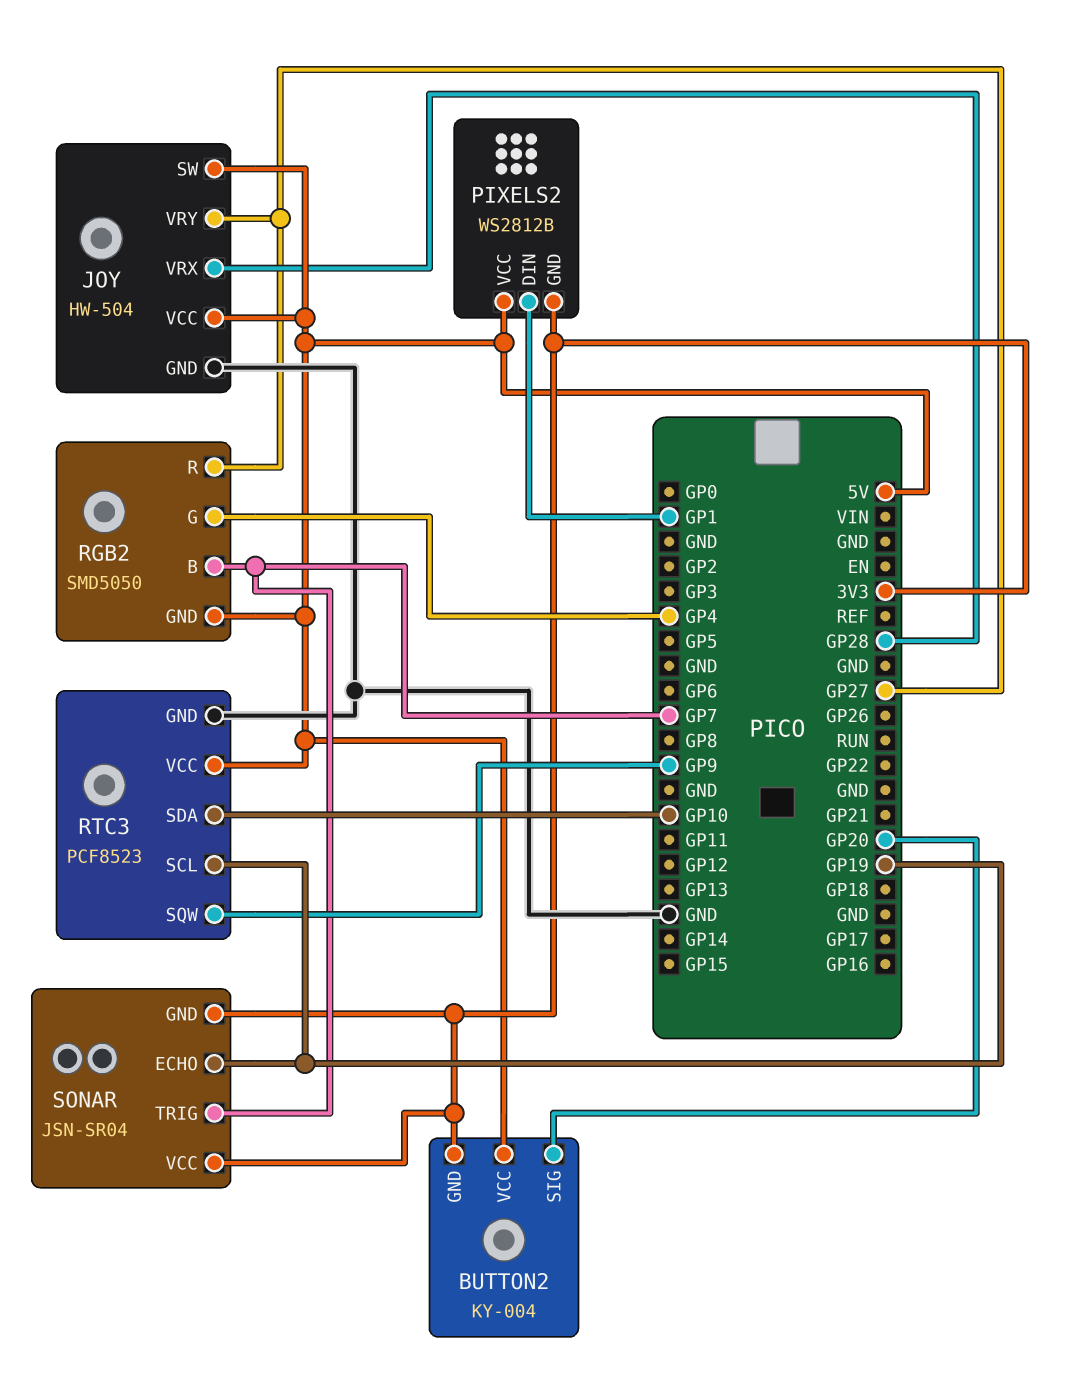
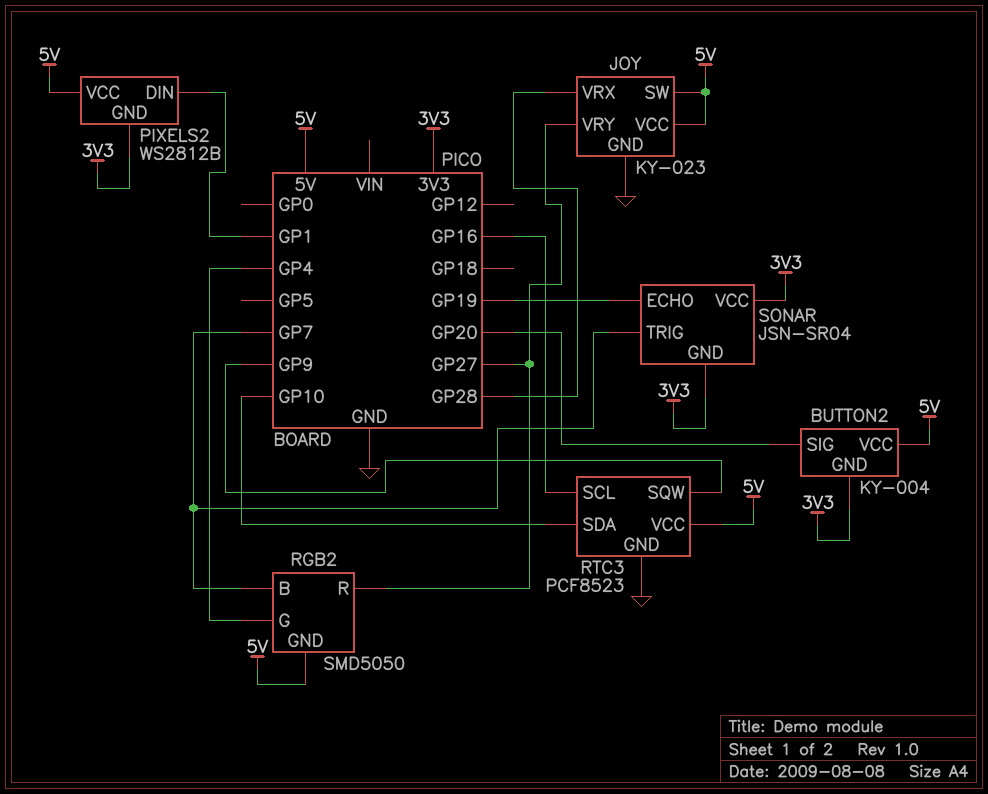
JOY: HW-504 -> KY-023
RTC3 pin SCL: GP19 -> GP16

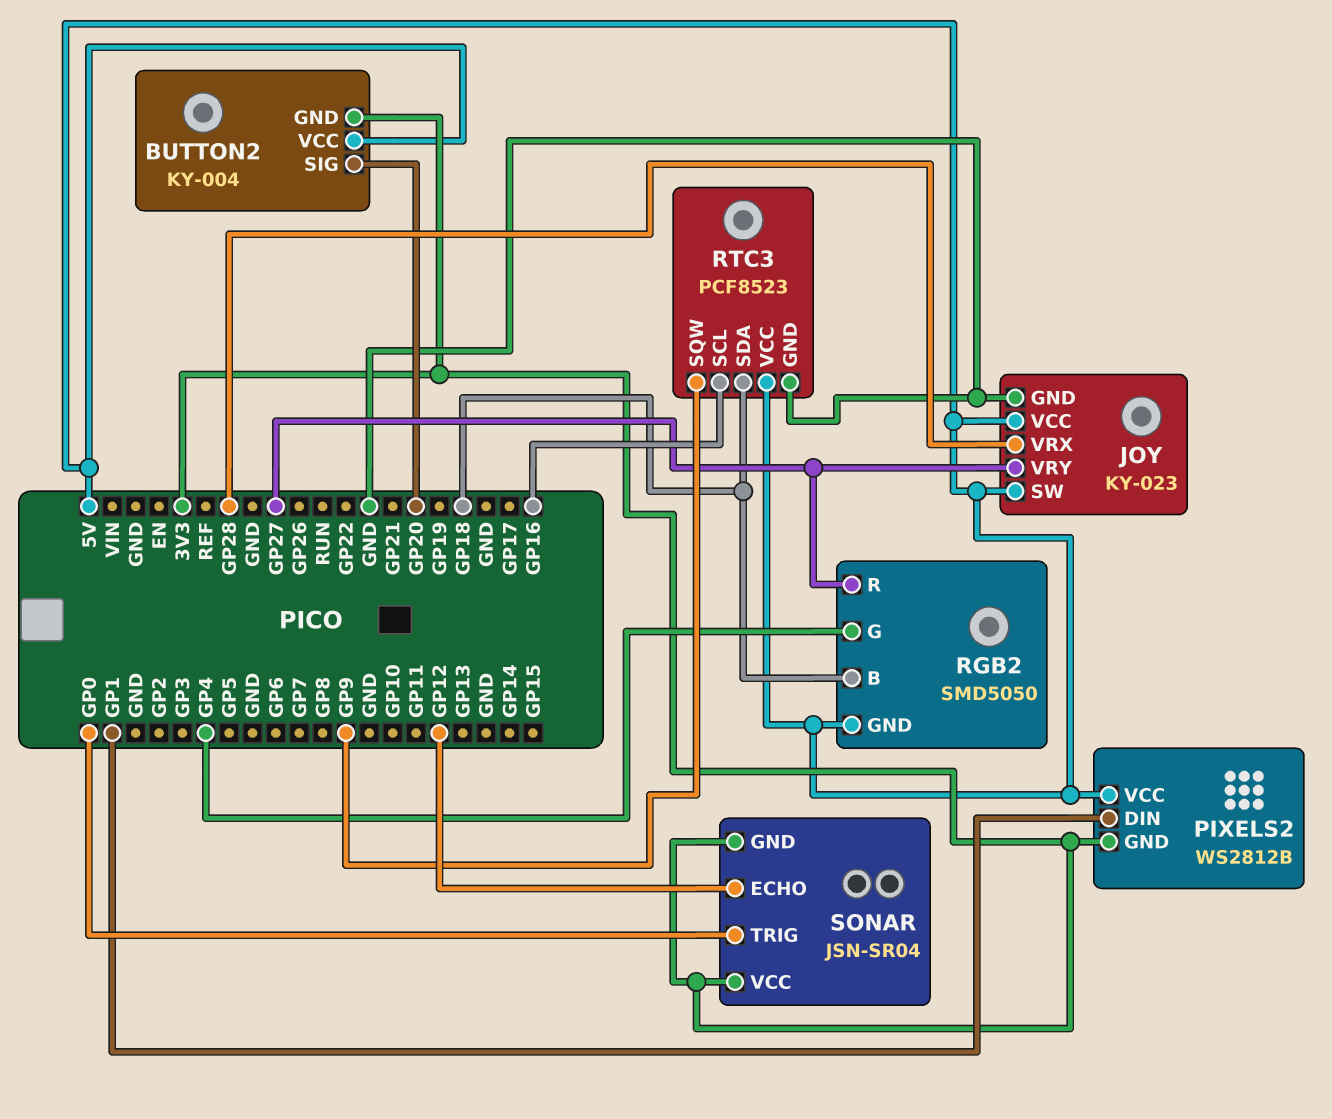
RGB2 pin B: GP7 -> GP18
RTC3 pin SDA: GP10 -> GP18
SONAR pin ECHO: GP19 -> GP12
SONAR pin TRIG: GP7 -> GP0

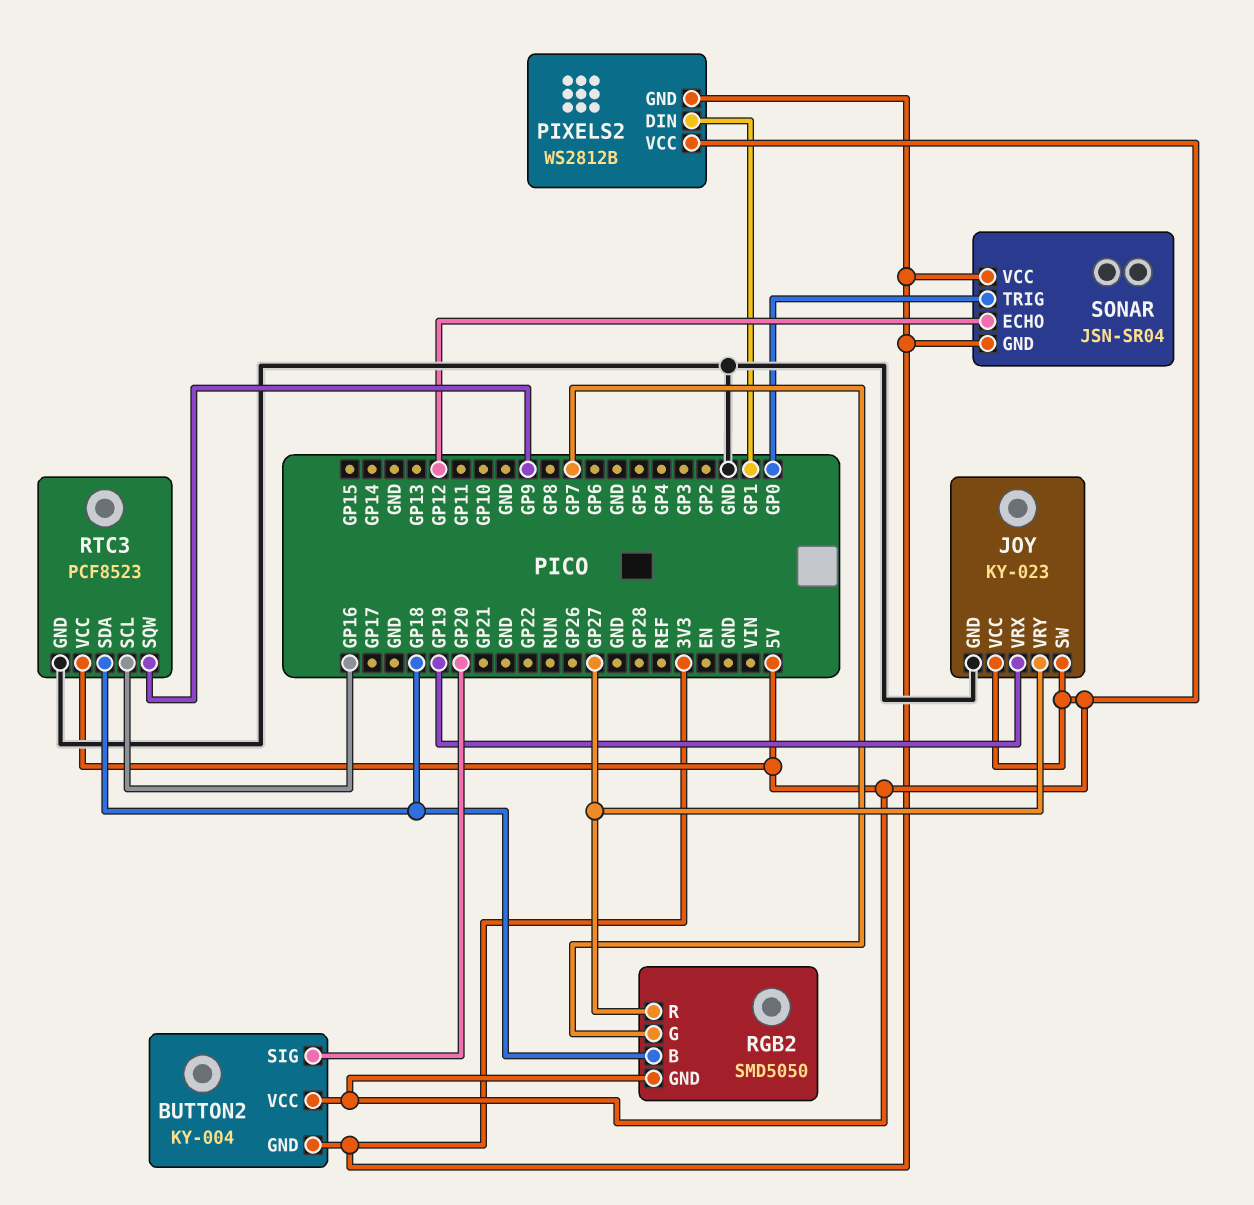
JOY pin VRX: GP28 -> GP19
RGB2 pin G: GP4 -> GP7

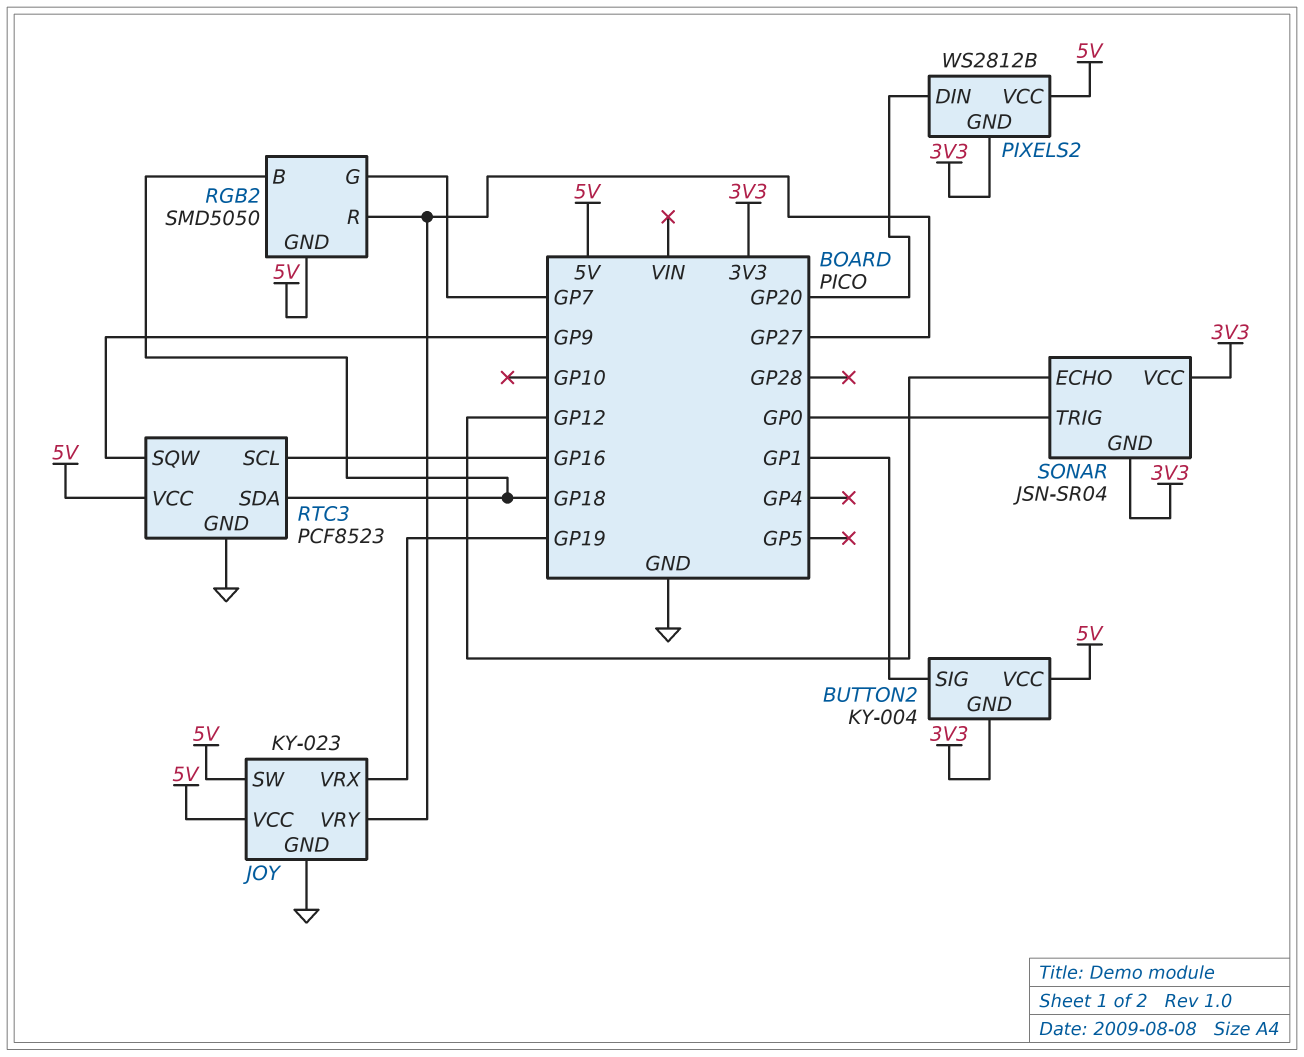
BUTTON2 pin SIG: GP20 -> GP1
PIXELS2 pin DIN: GP1 -> GP20

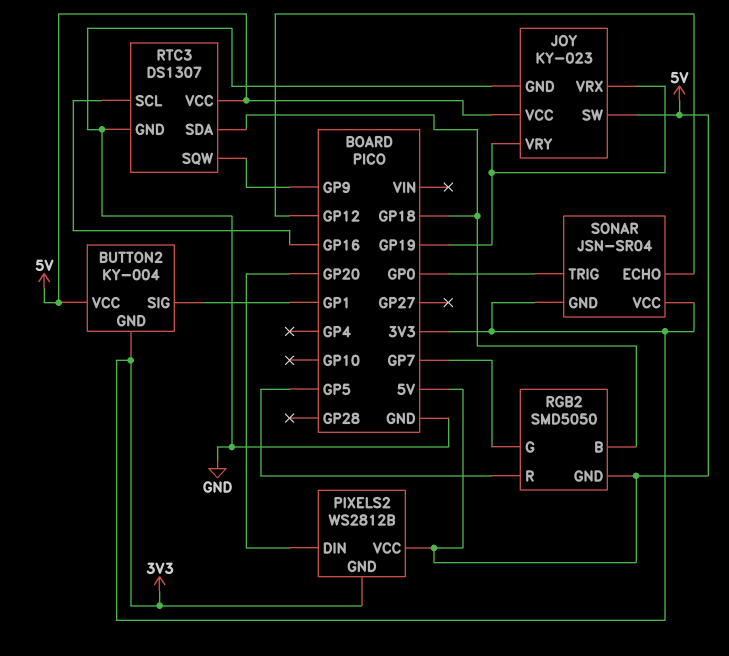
JOY pin VRY: GP27 -> GP19
RGB2 pin R: GP27 -> GP5
RTC3: PCF8523 -> DS1307

